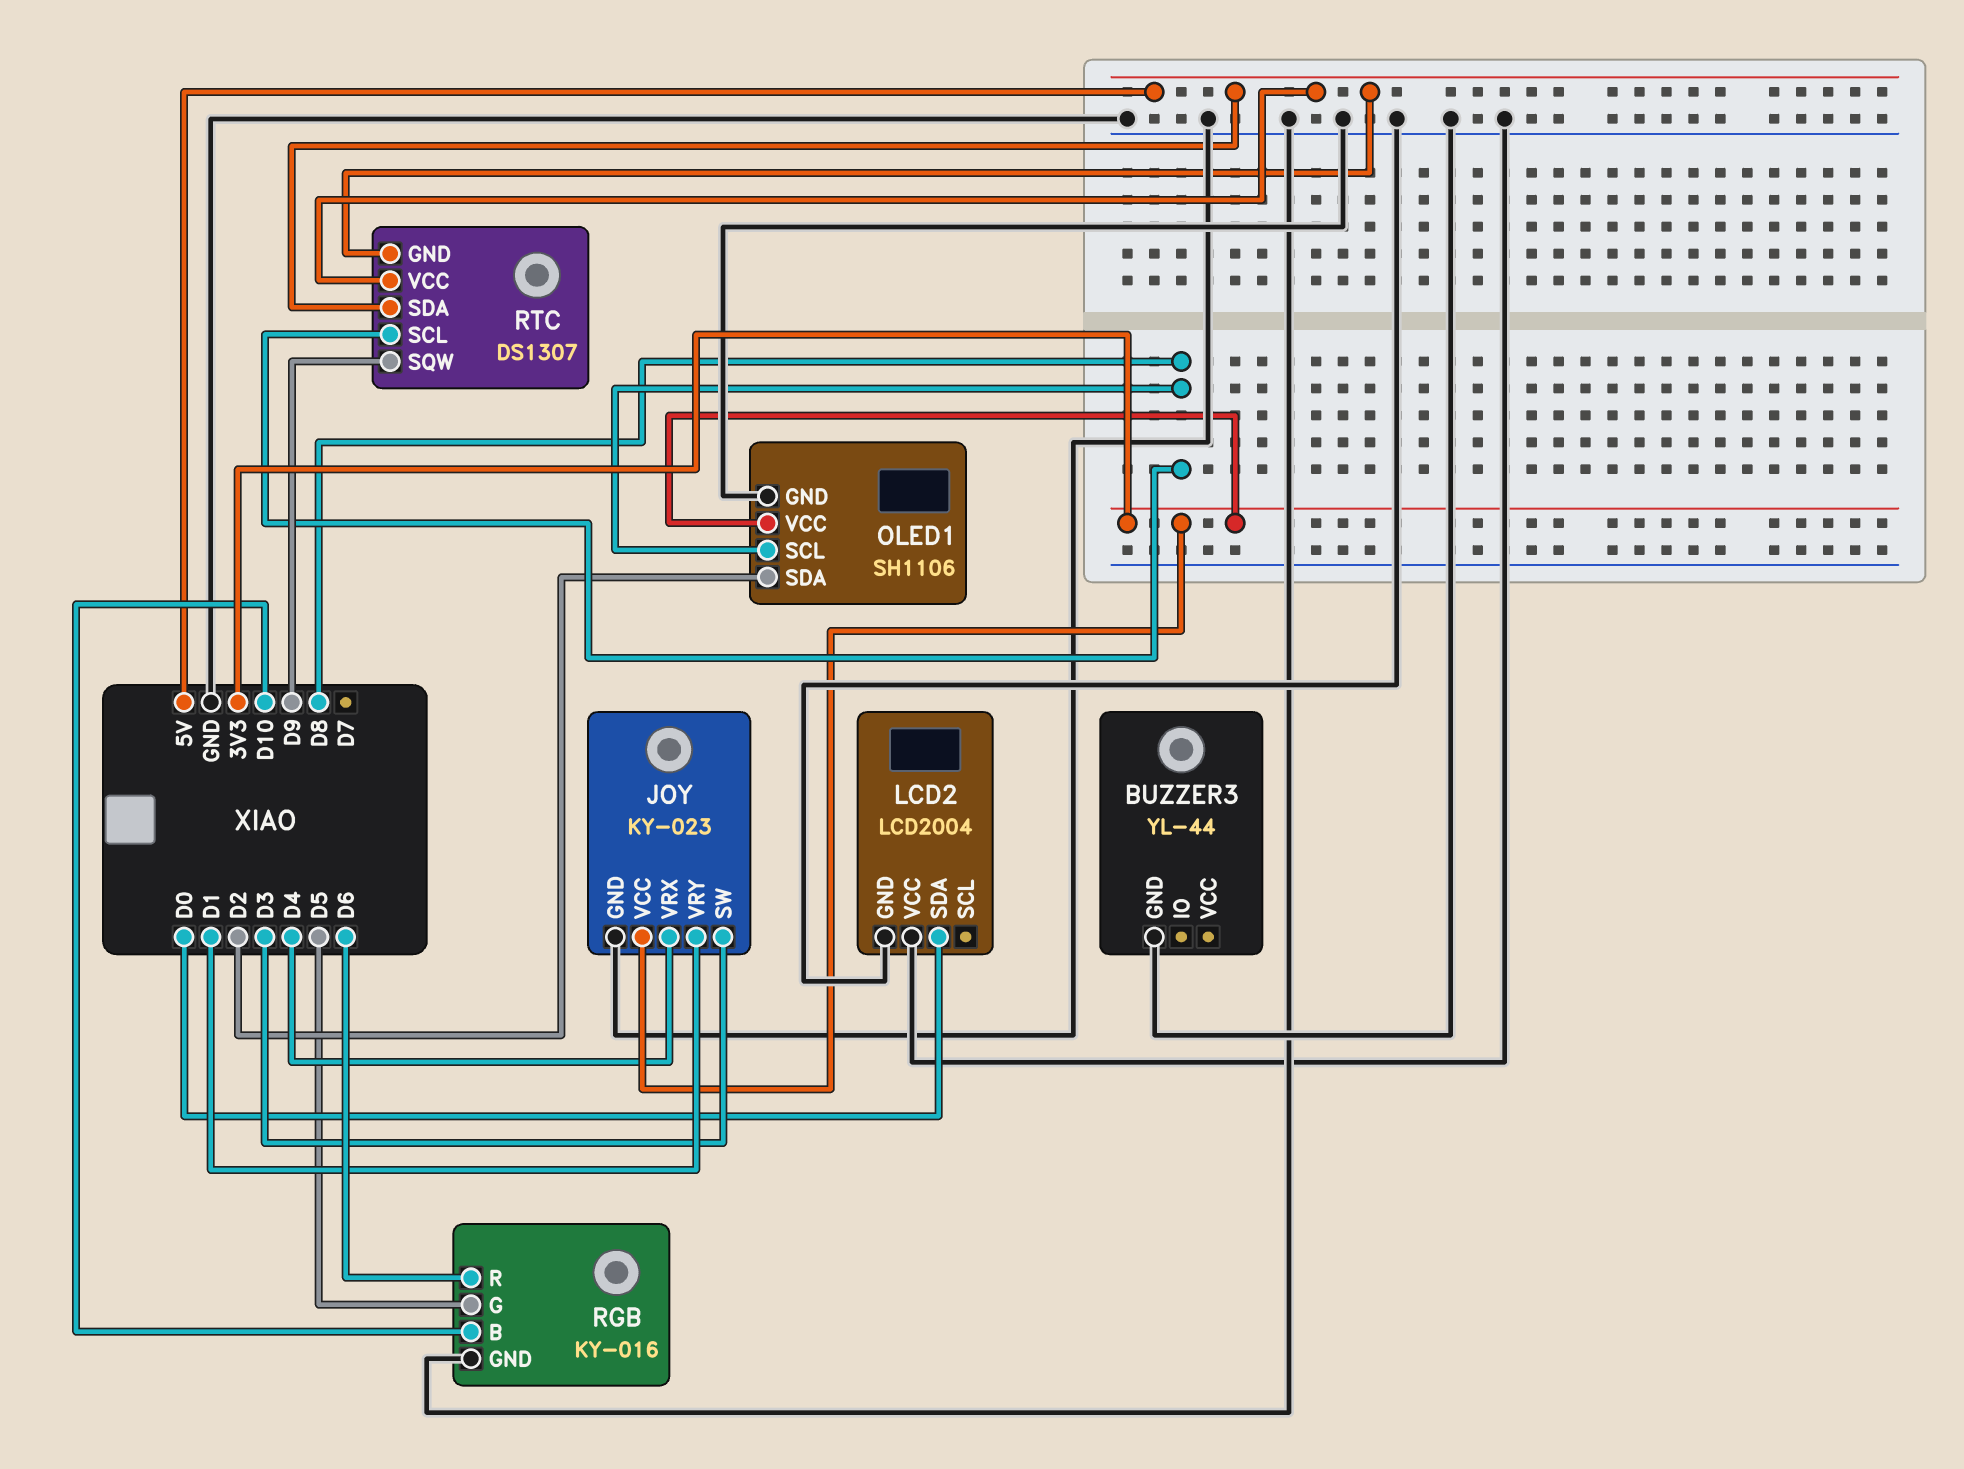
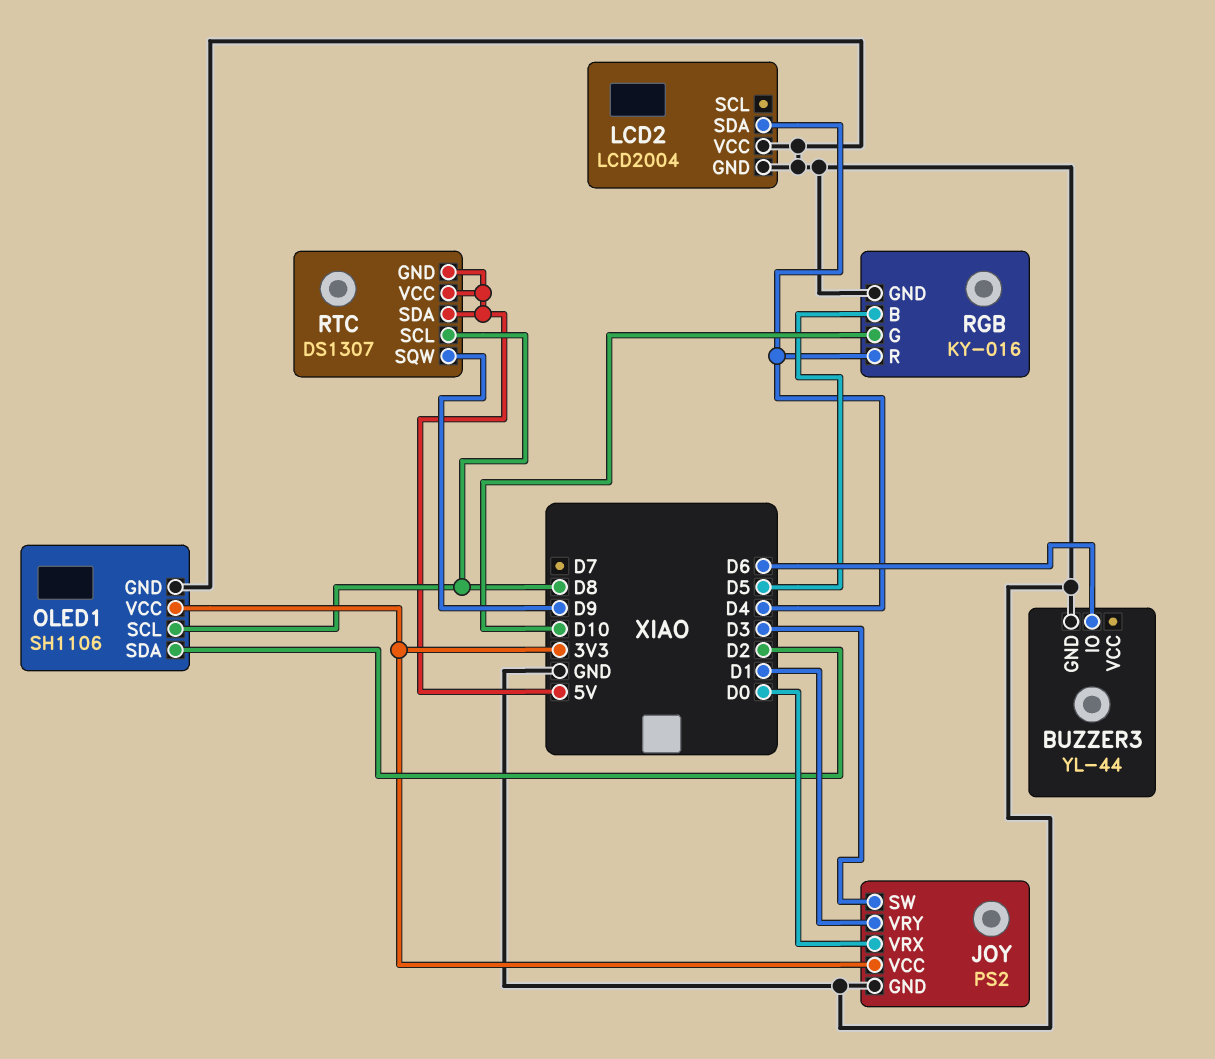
BUZZER3 pin IO: none -> D6
JOY: KY-023 -> PS2
JOY pin VRX: D4 -> D0
LCD2 pin SDA: D0 -> D4
RGB pin B: D10 -> D5
RGB pin G: D5 -> D10
RGB pin R: D6 -> D4

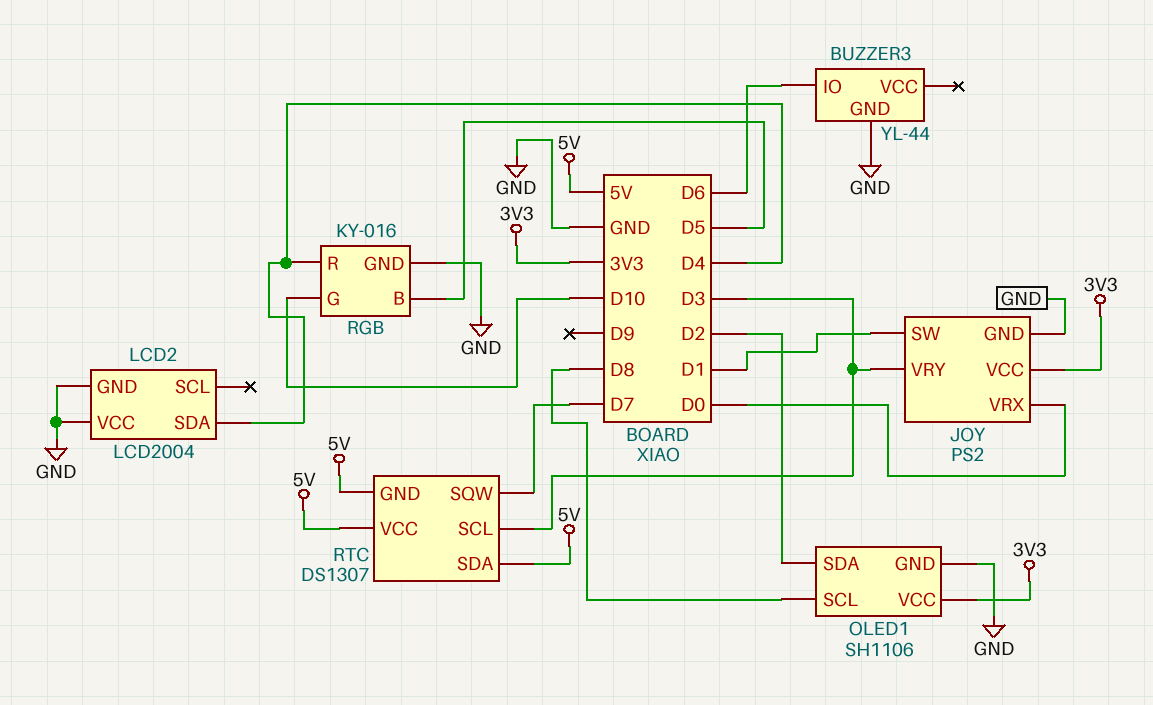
JOY pin SW: D3 -> D1
JOY pin VRY: D1 -> D3
RTC pin SCL: D8 -> D3
RTC pin SQW: D9 -> D7

